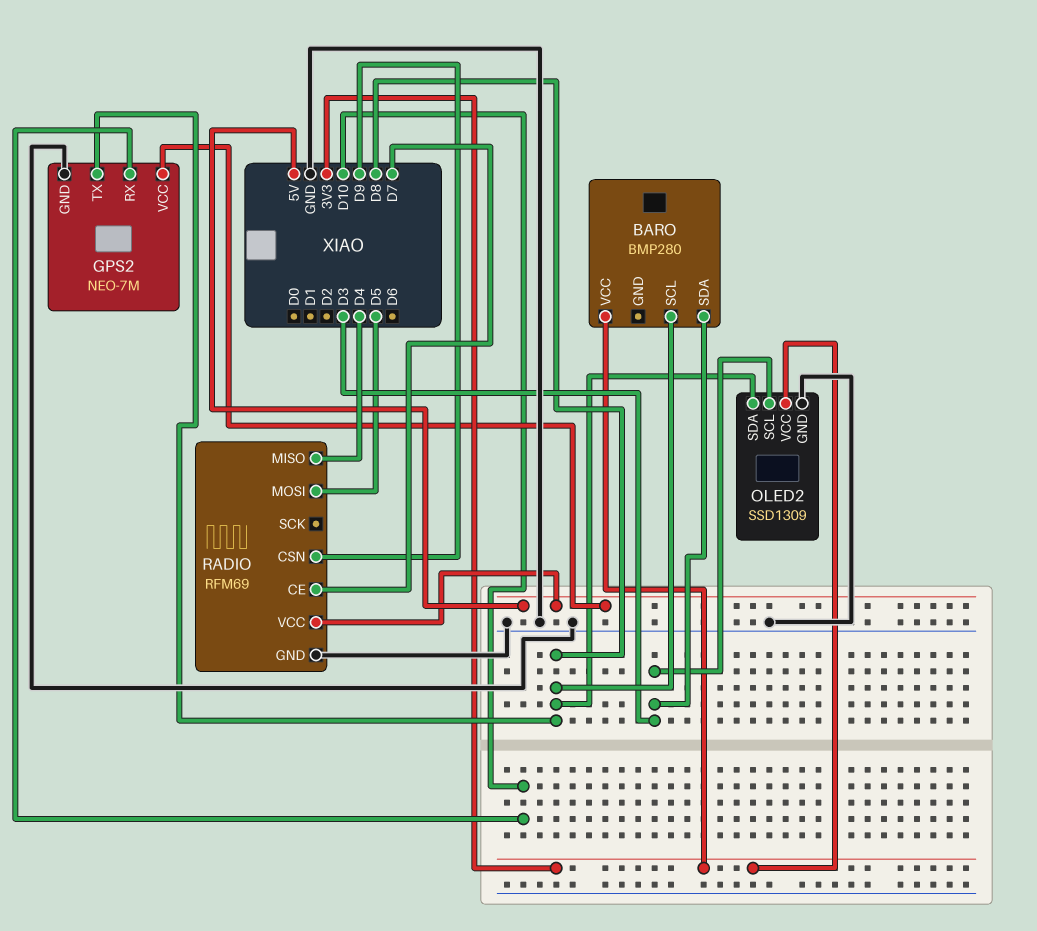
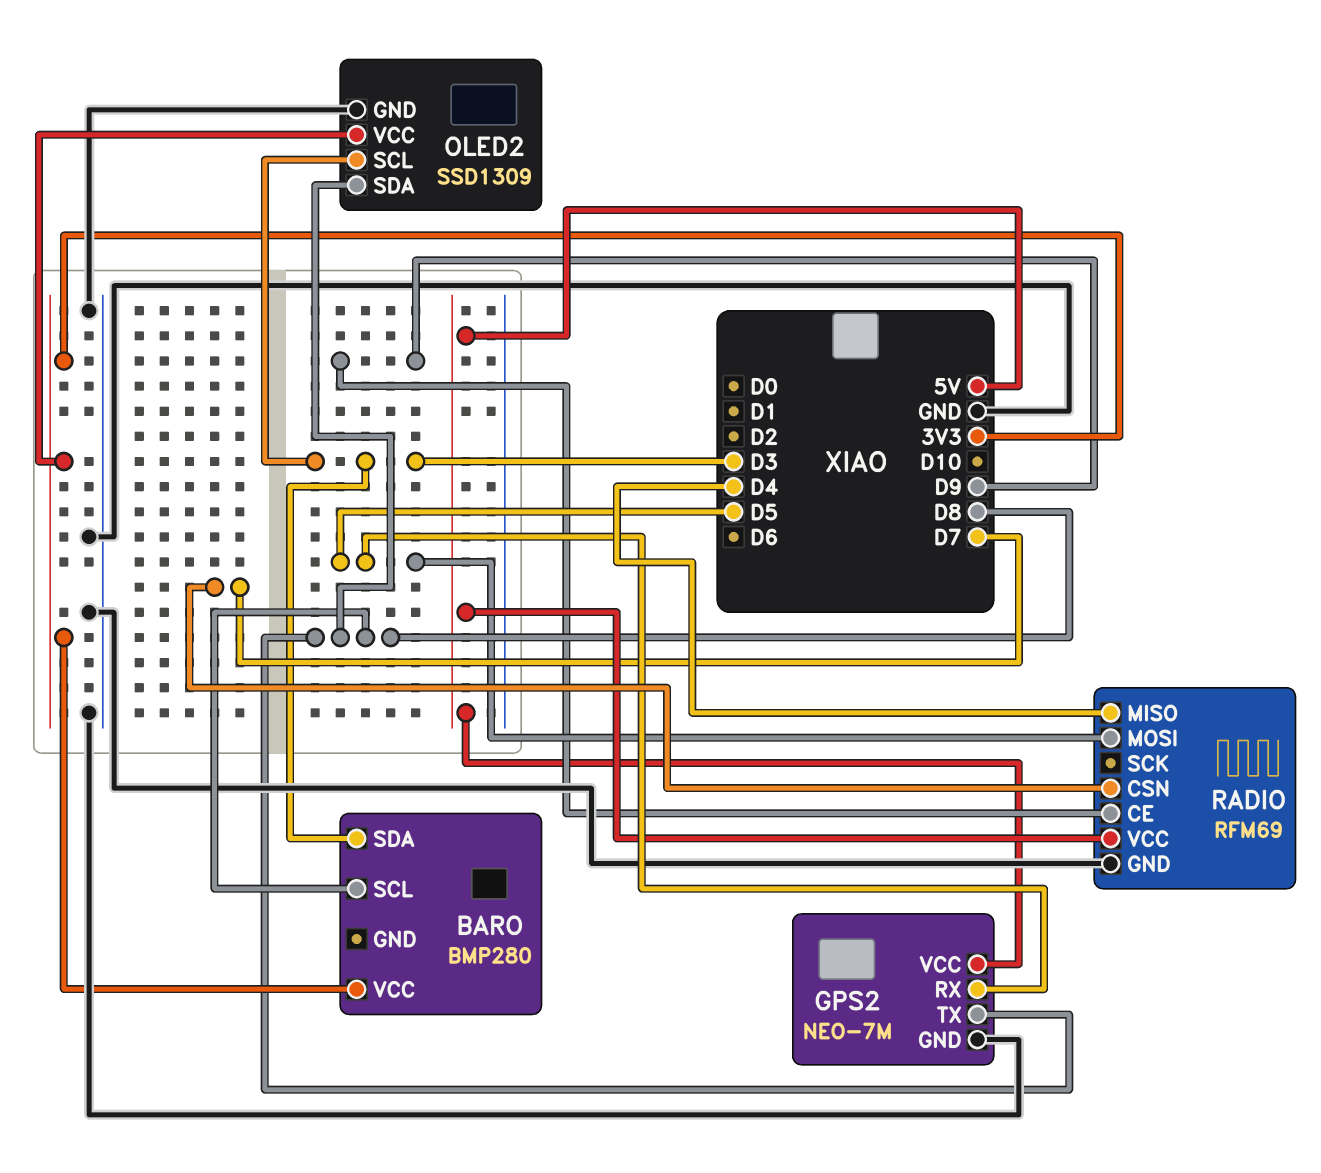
GPS2 pin RX: D10 -> D5
RADIO pin CE: D7 -> D9
RADIO pin CSN: D9 -> D7

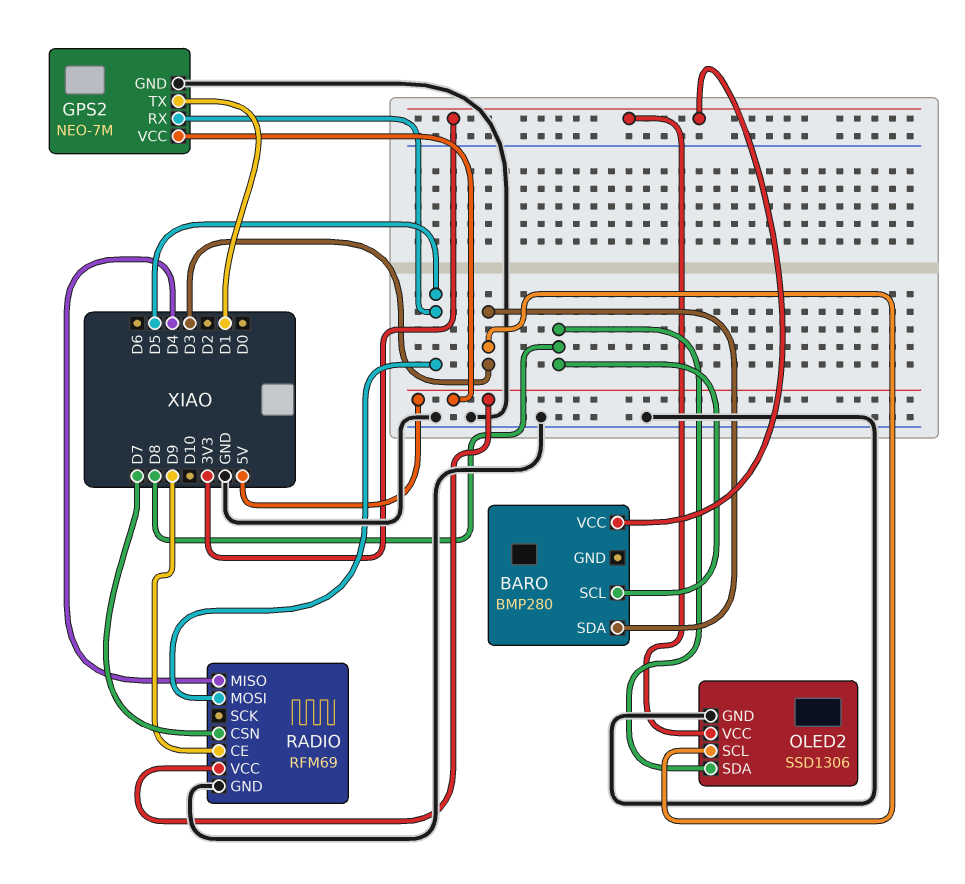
GPS2 pin TX: D8 -> D1
OLED2: SSD1309 -> SSD1306

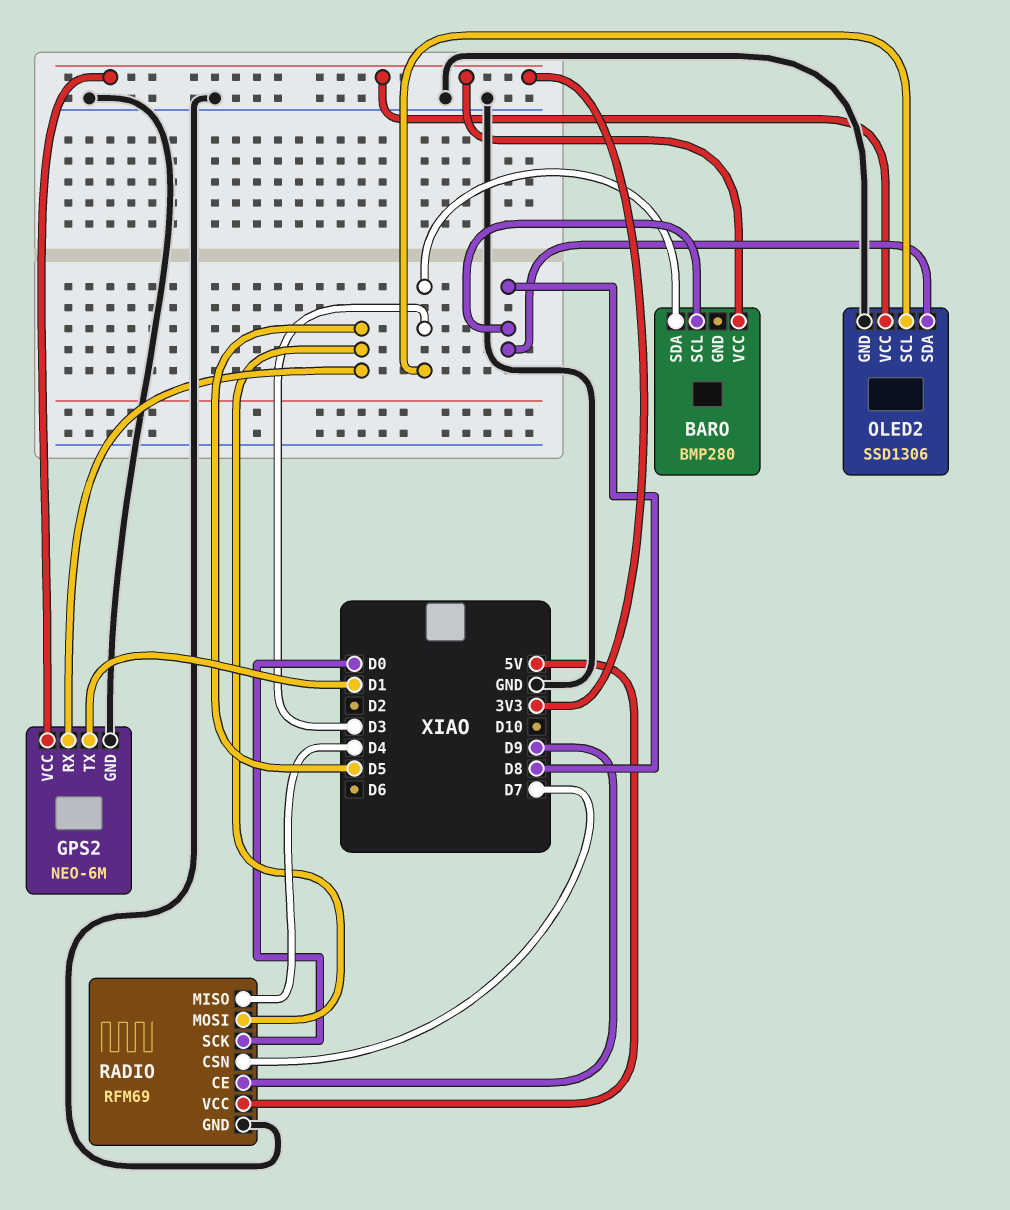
GPS2: NEO-7M -> NEO-6M
GPS2 pin VCC: 5V -> 3V3
RADIO pin SCK: none -> D0

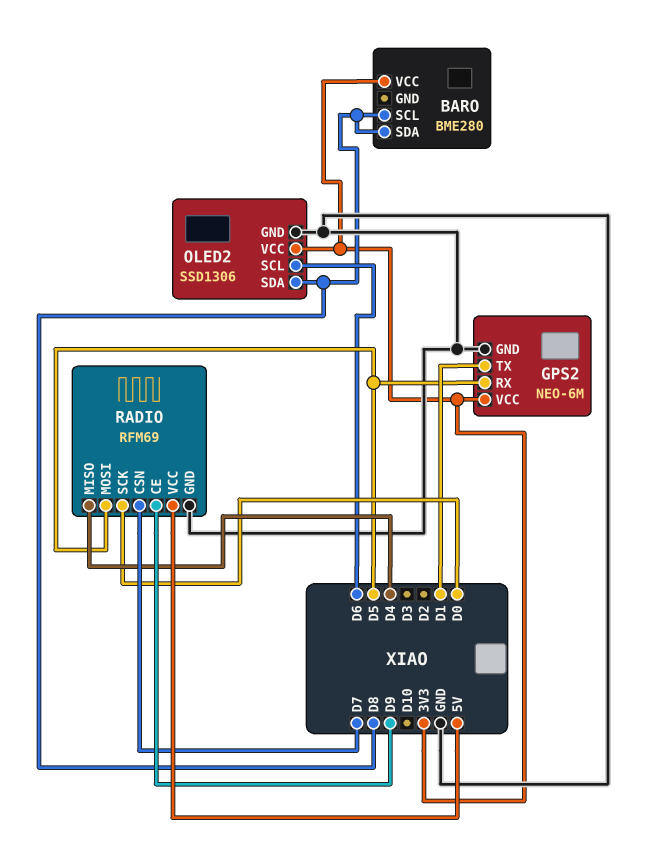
BARO: BMP280 -> BME280
BARO pin SDA: D3 -> D8
OLED2 pin SCL: D3 -> D6

